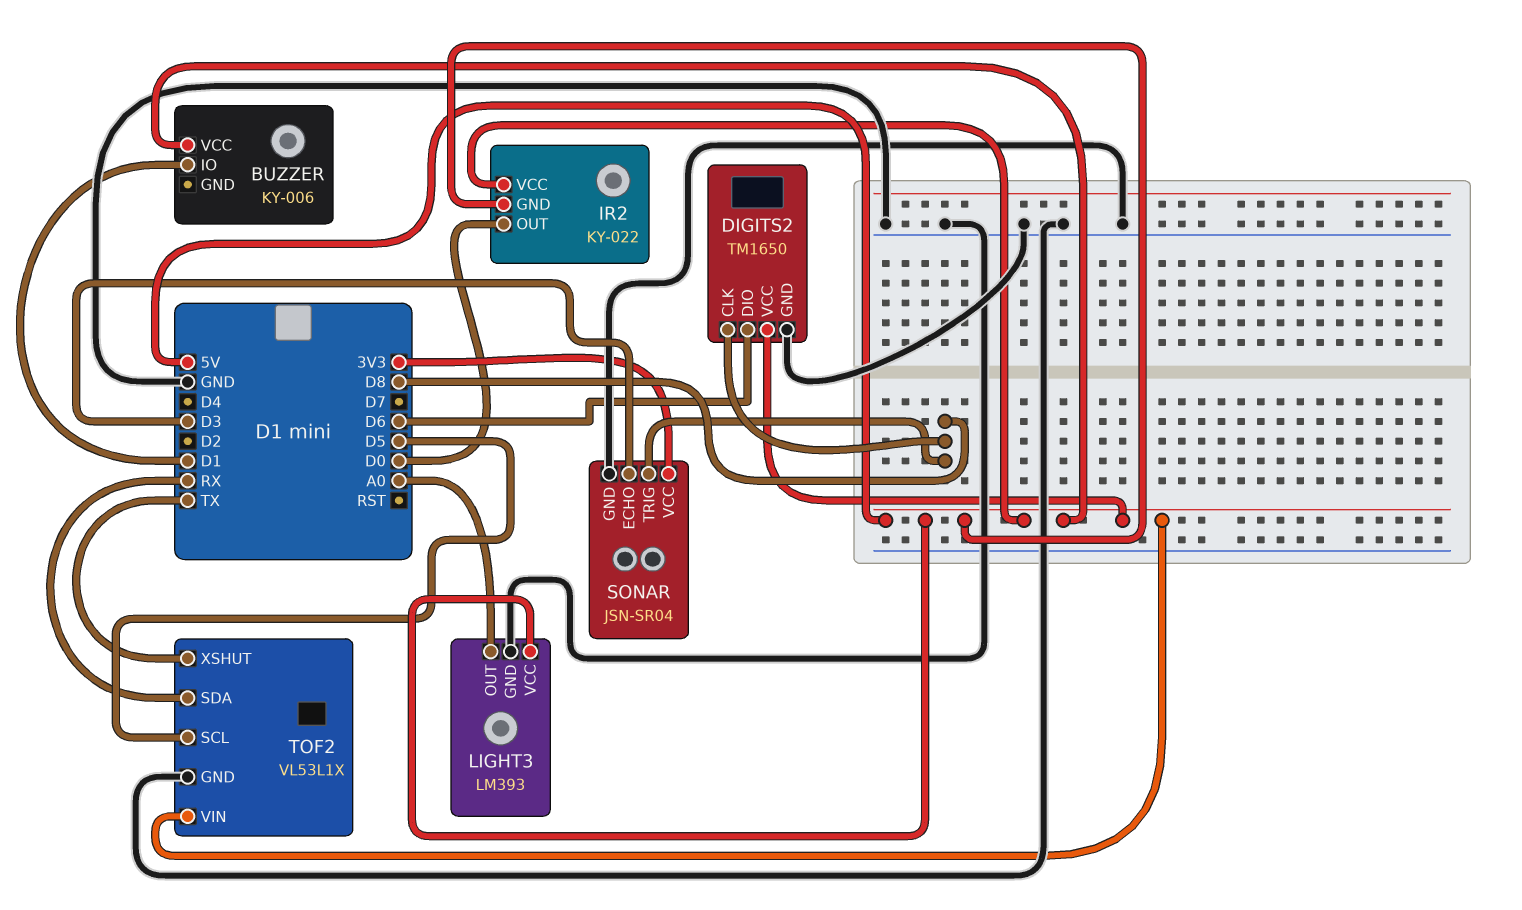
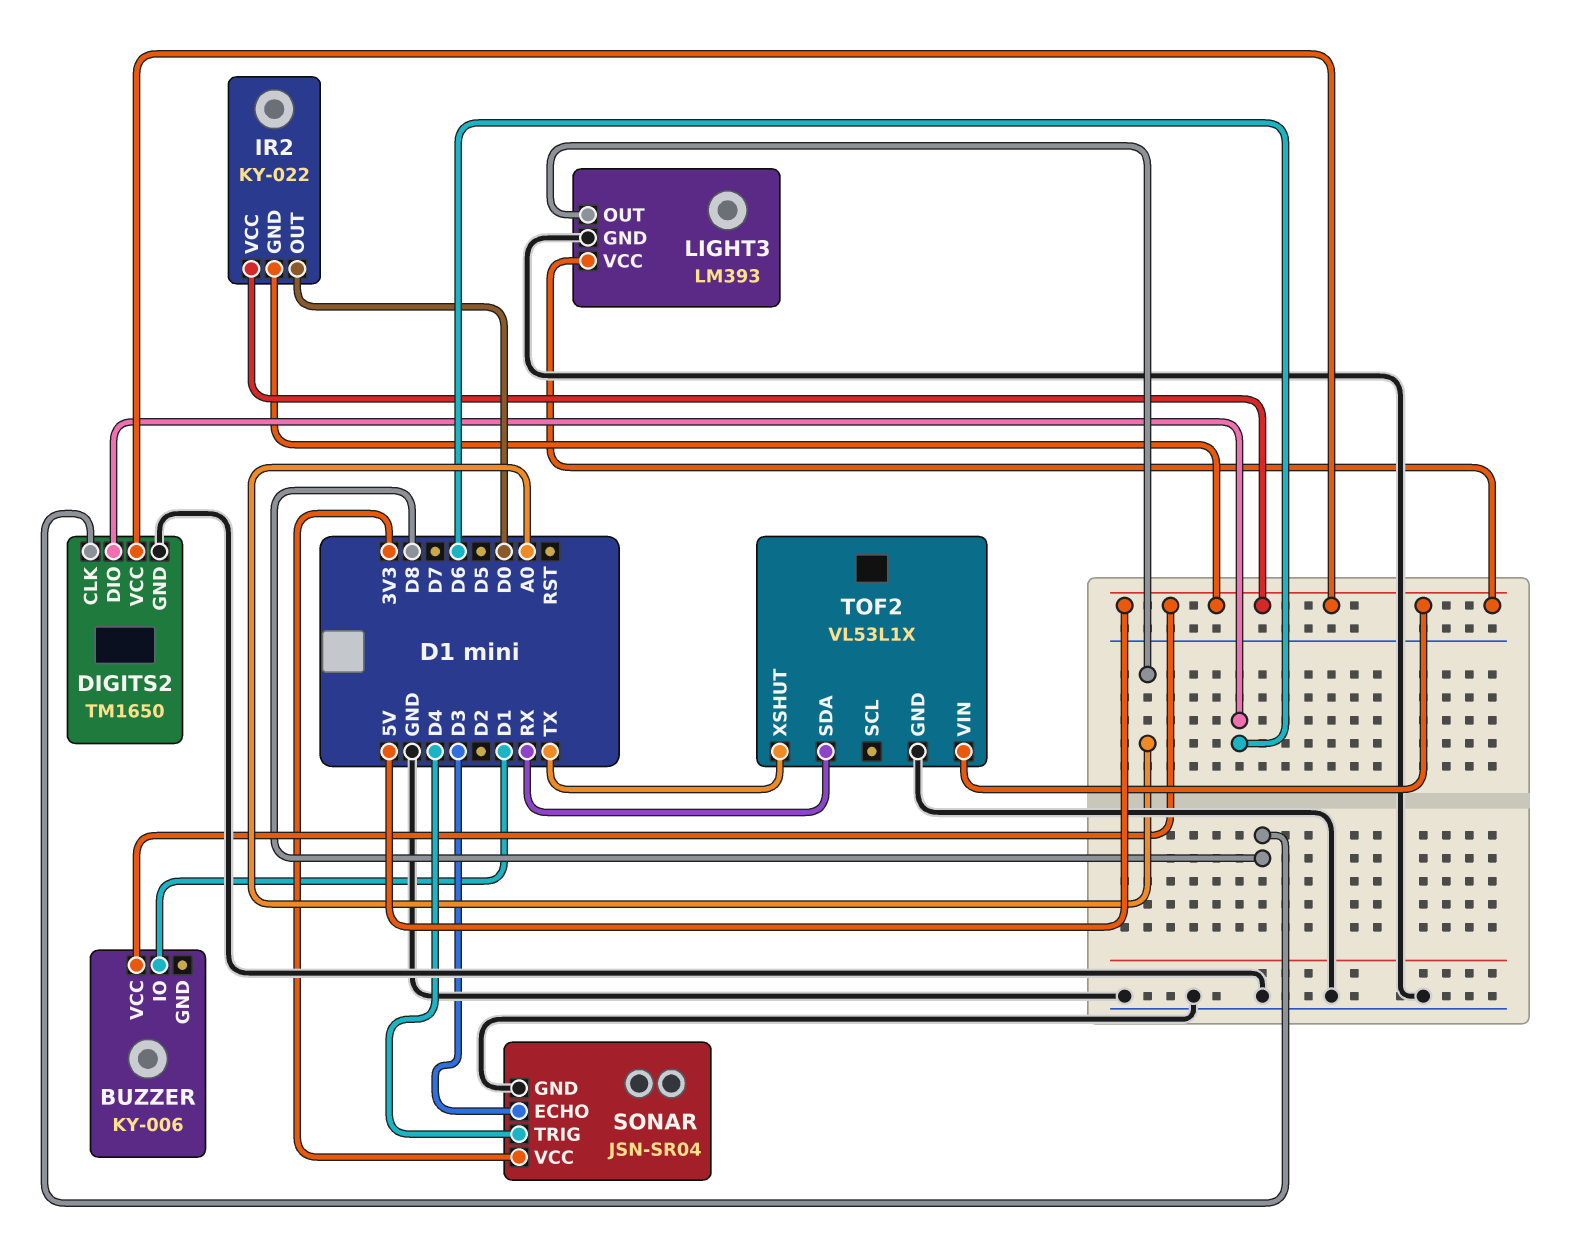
SONAR pin TRIG: D8 -> D4
TOF2 pin SCL: D5 -> none

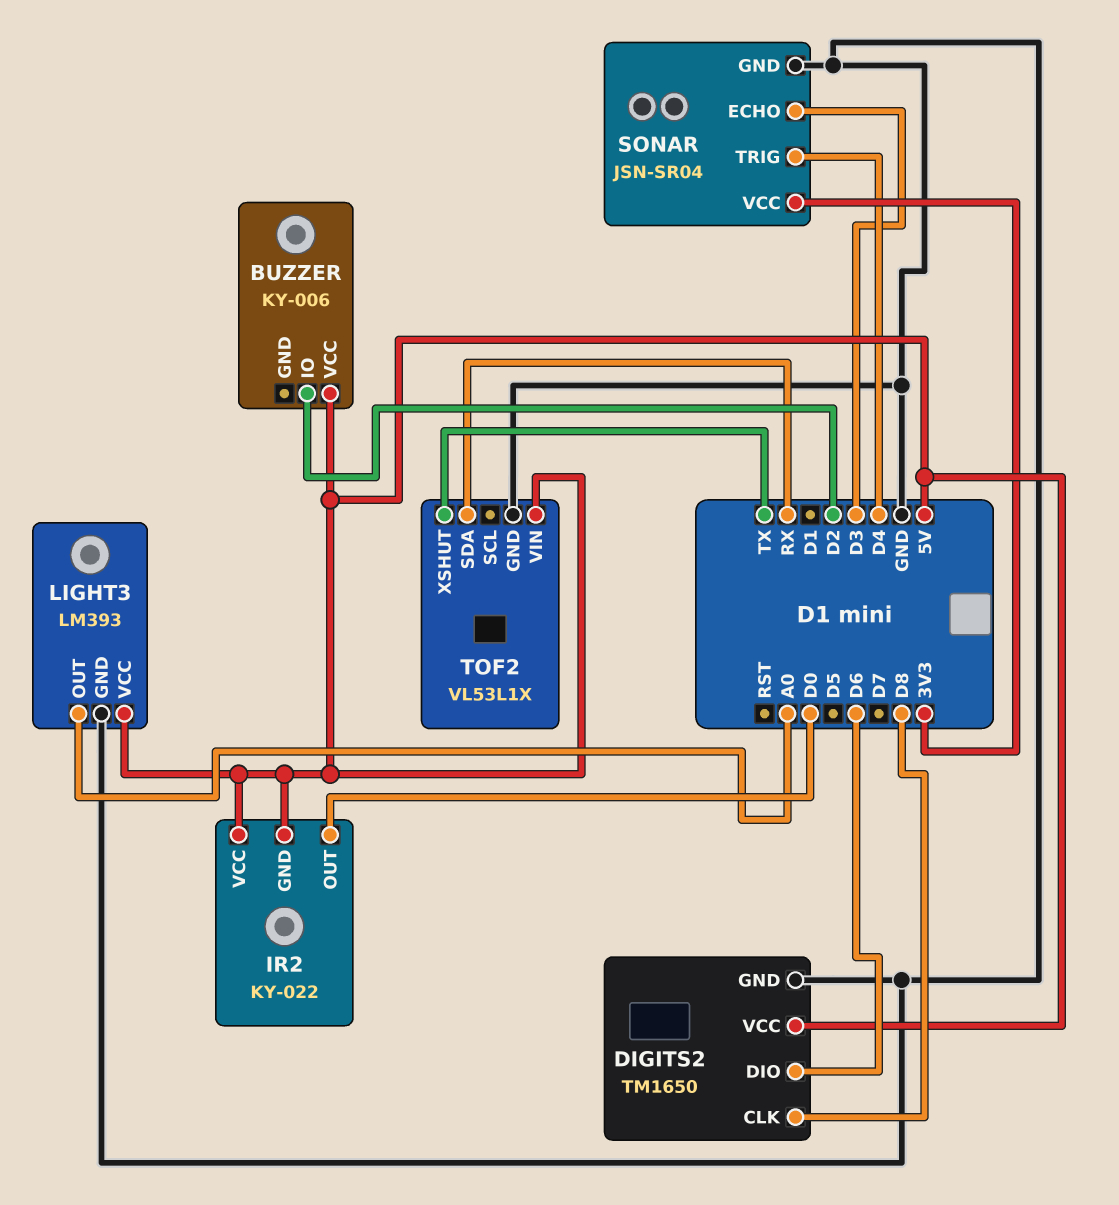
BUZZER pin IO: D1 -> D2

